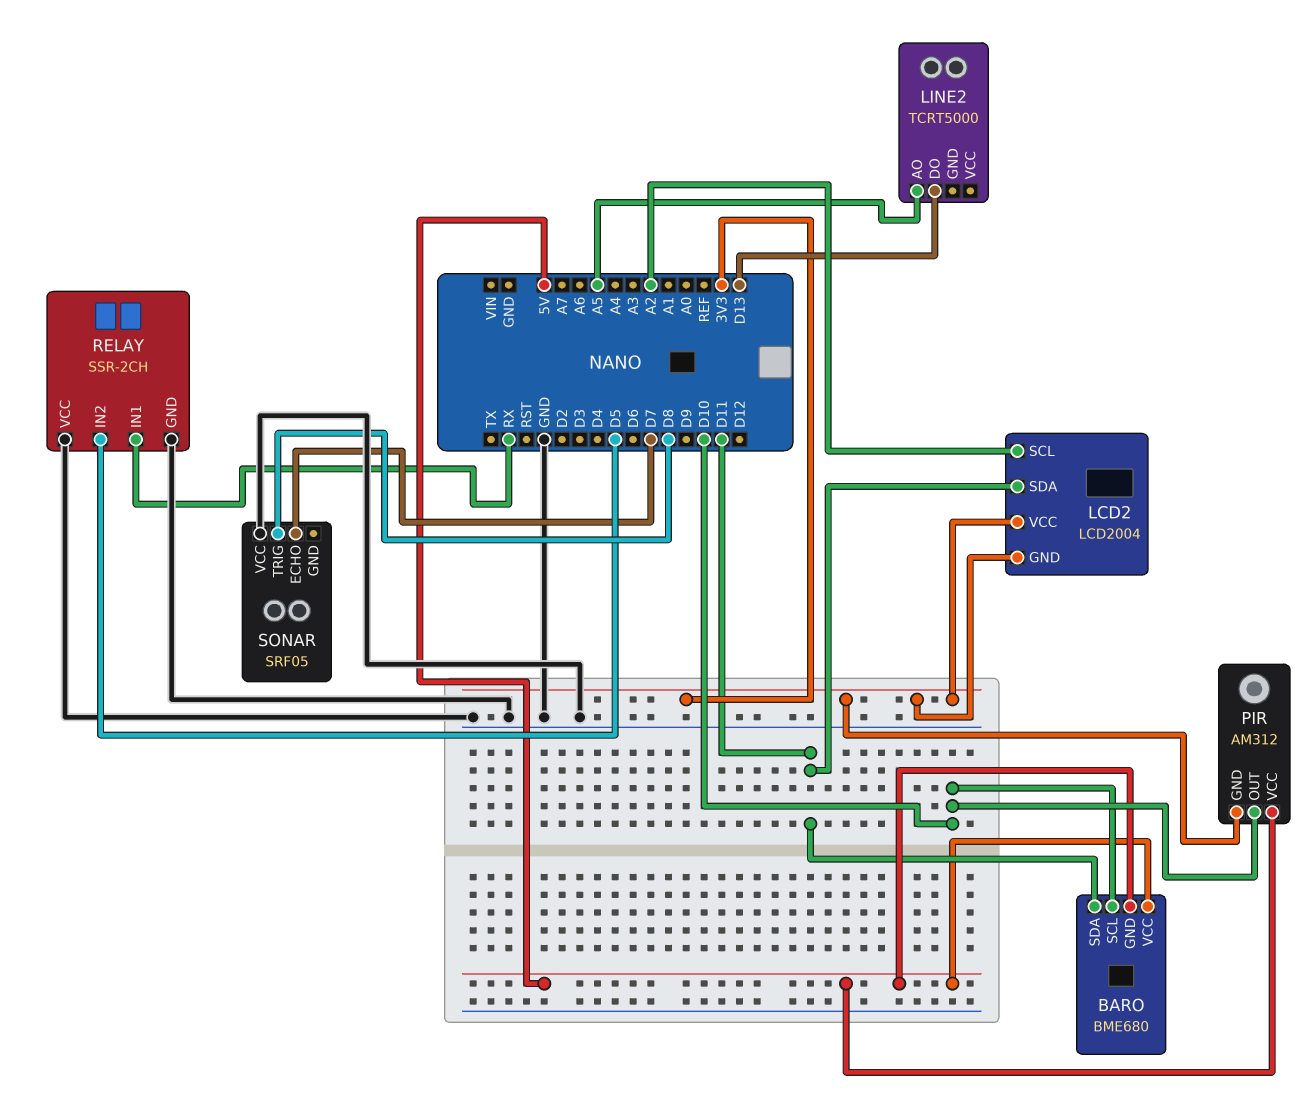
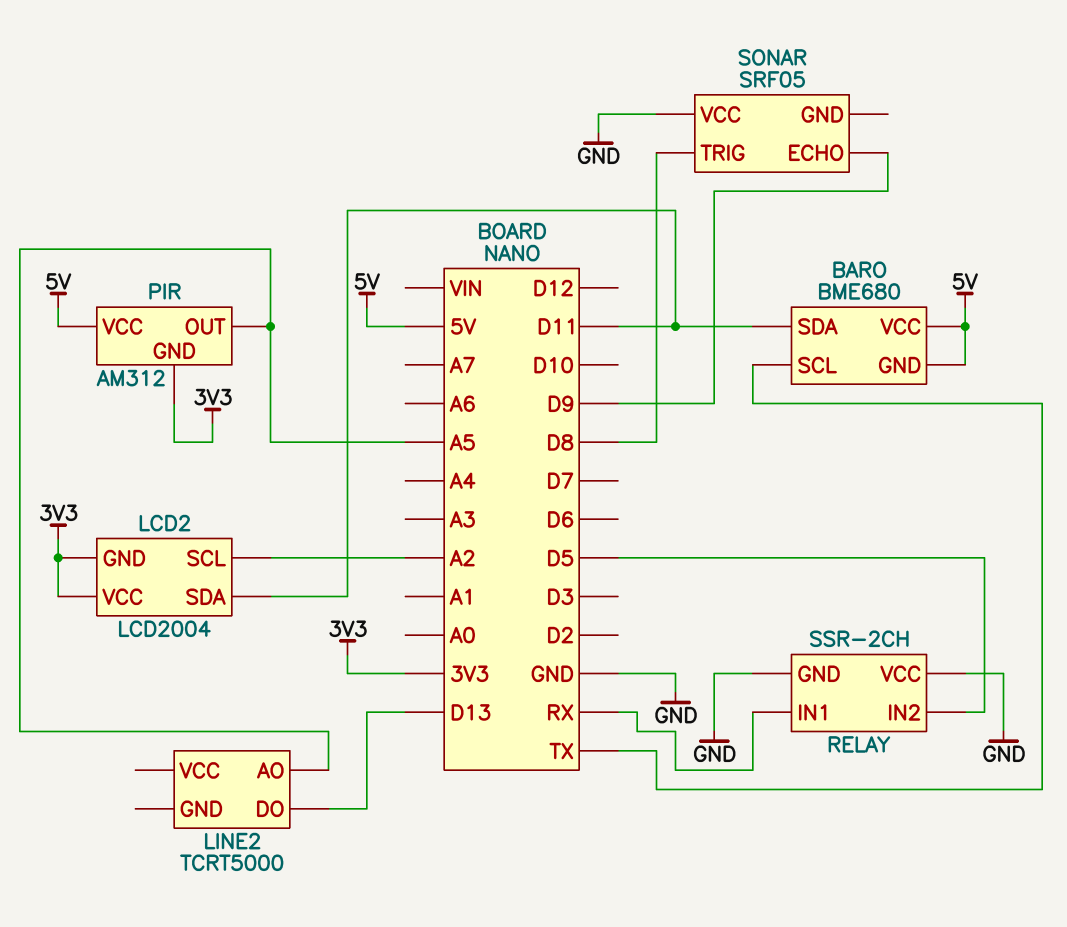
BARO pin SCL: D10 -> TX
PIR pin OUT: D10 -> A5
SONAR pin ECHO: D7 -> D9

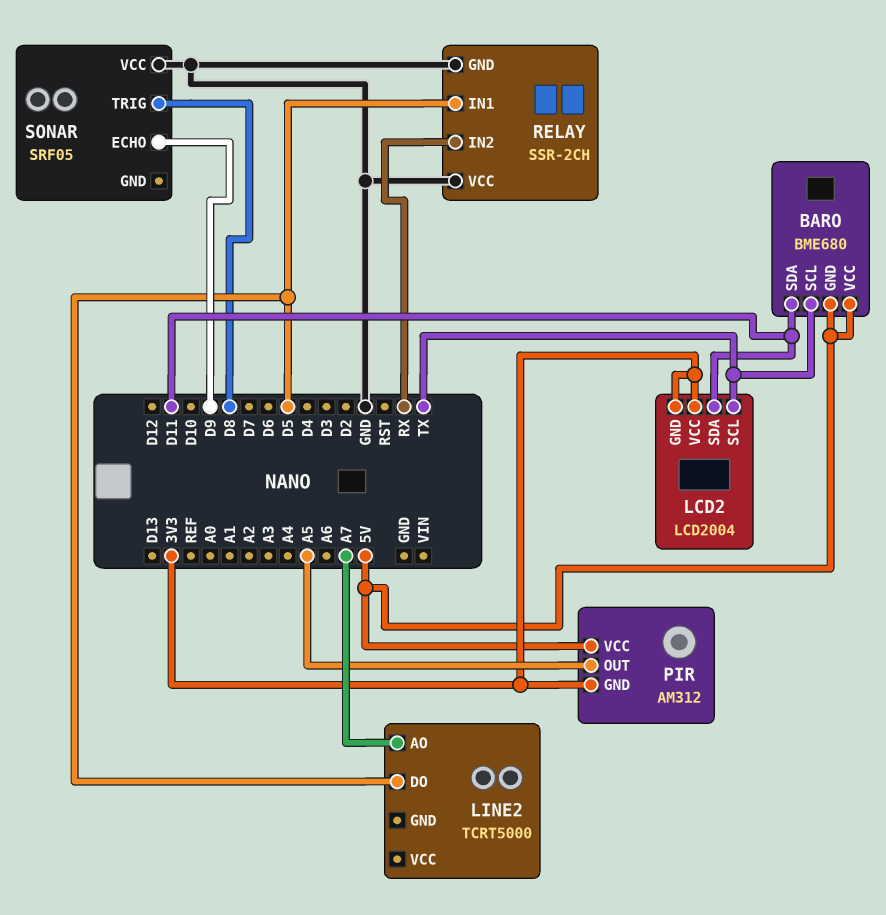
LCD2 pin SCL: A2 -> TX
LINE2 pin AO: A5 -> A7
LINE2 pin DO: D13 -> D5
RELAY pin IN1: RX -> D5
RELAY pin IN2: D5 -> RX

